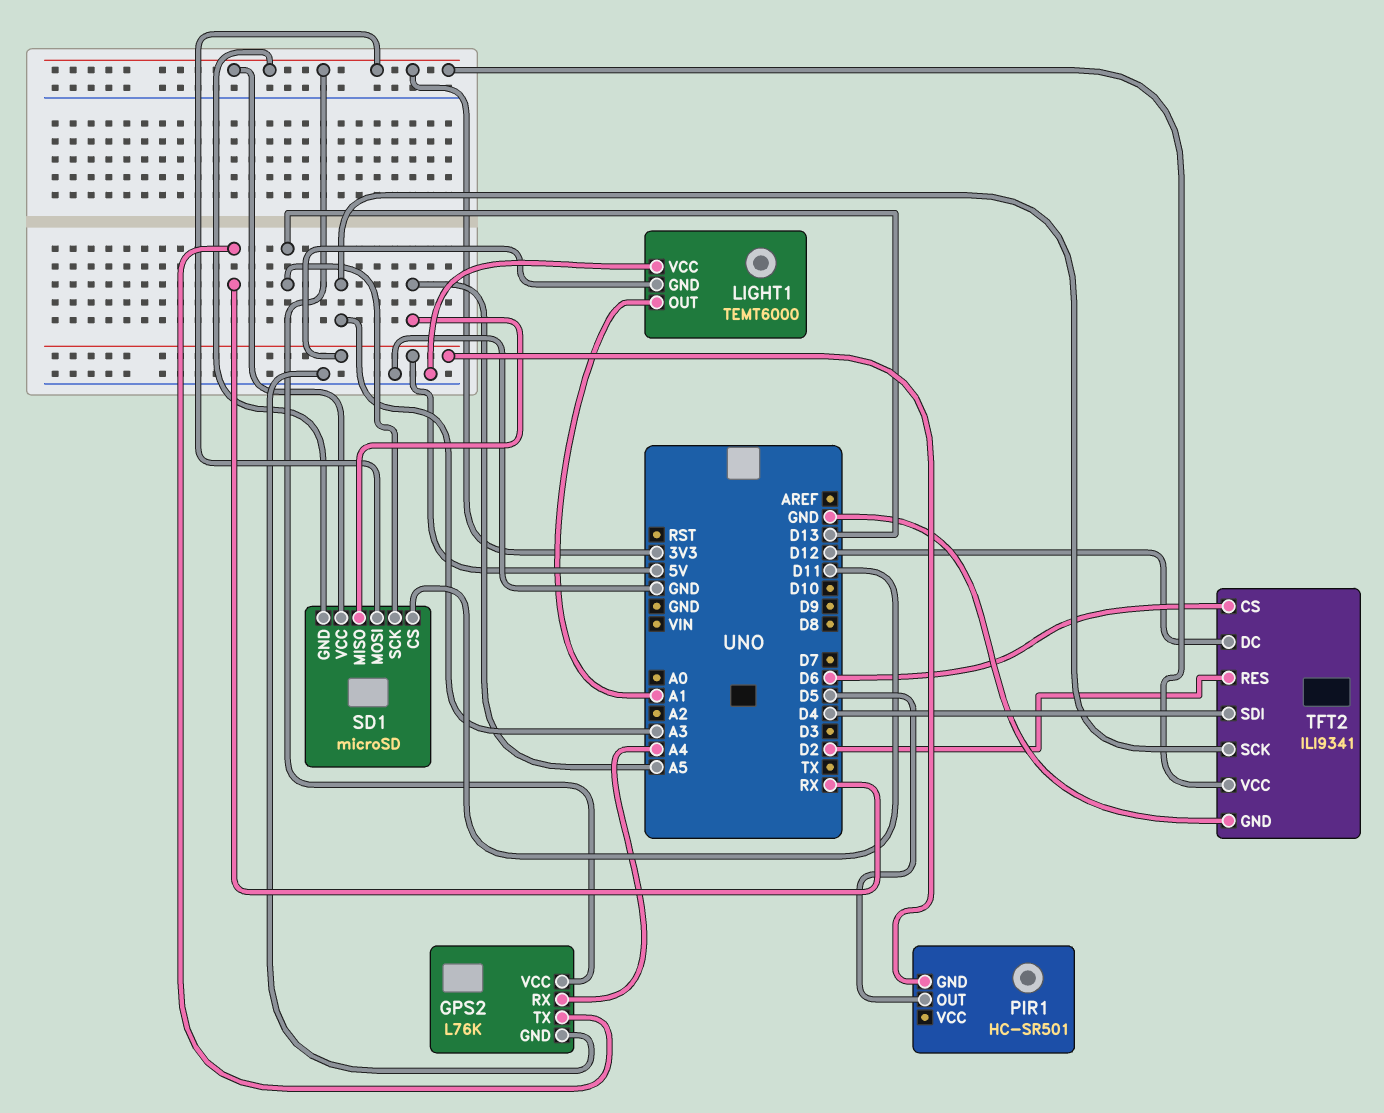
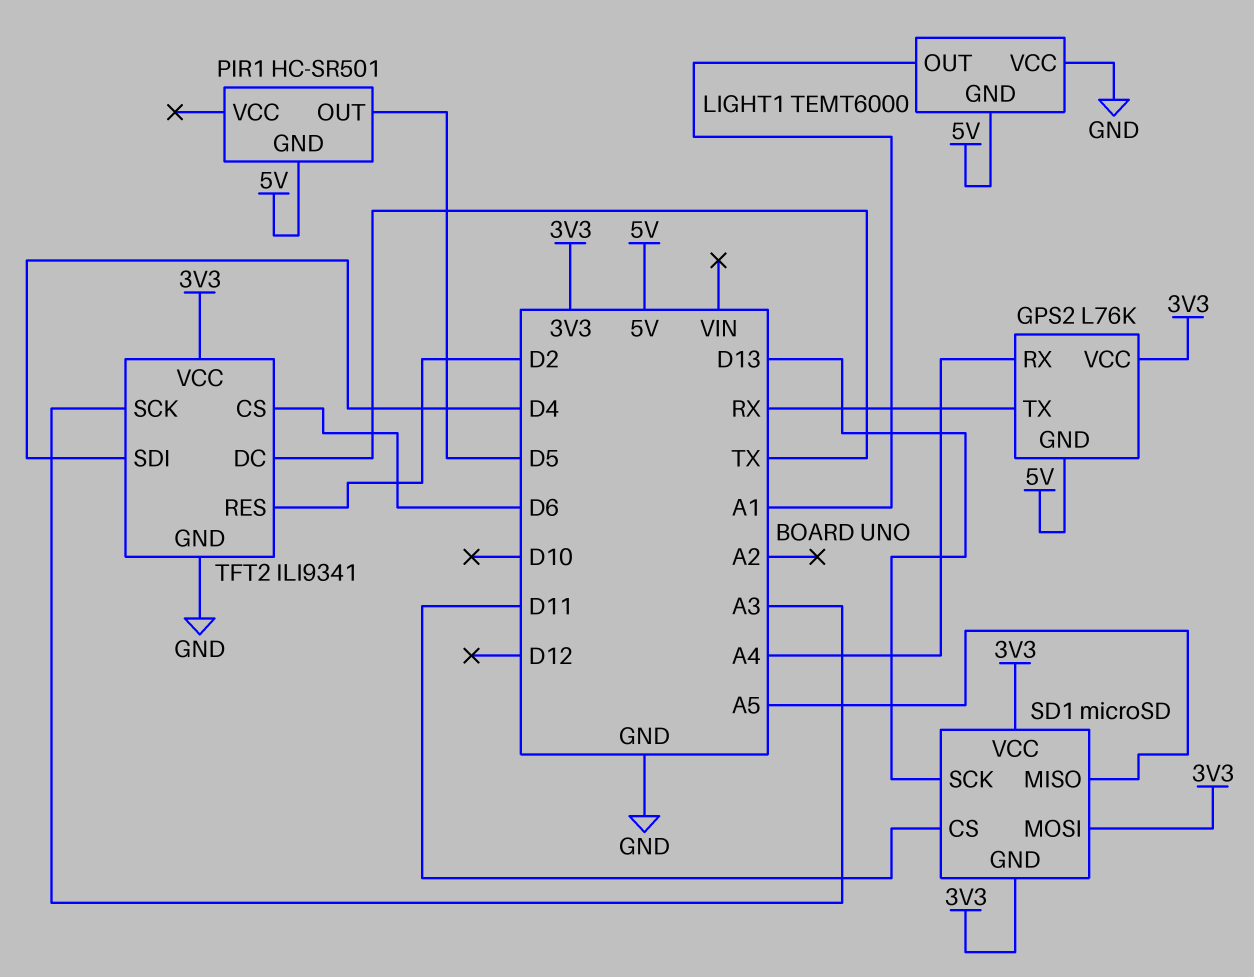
GPS2 pin GND: GND -> 5V
TFT2 pin DC: D12 -> TX

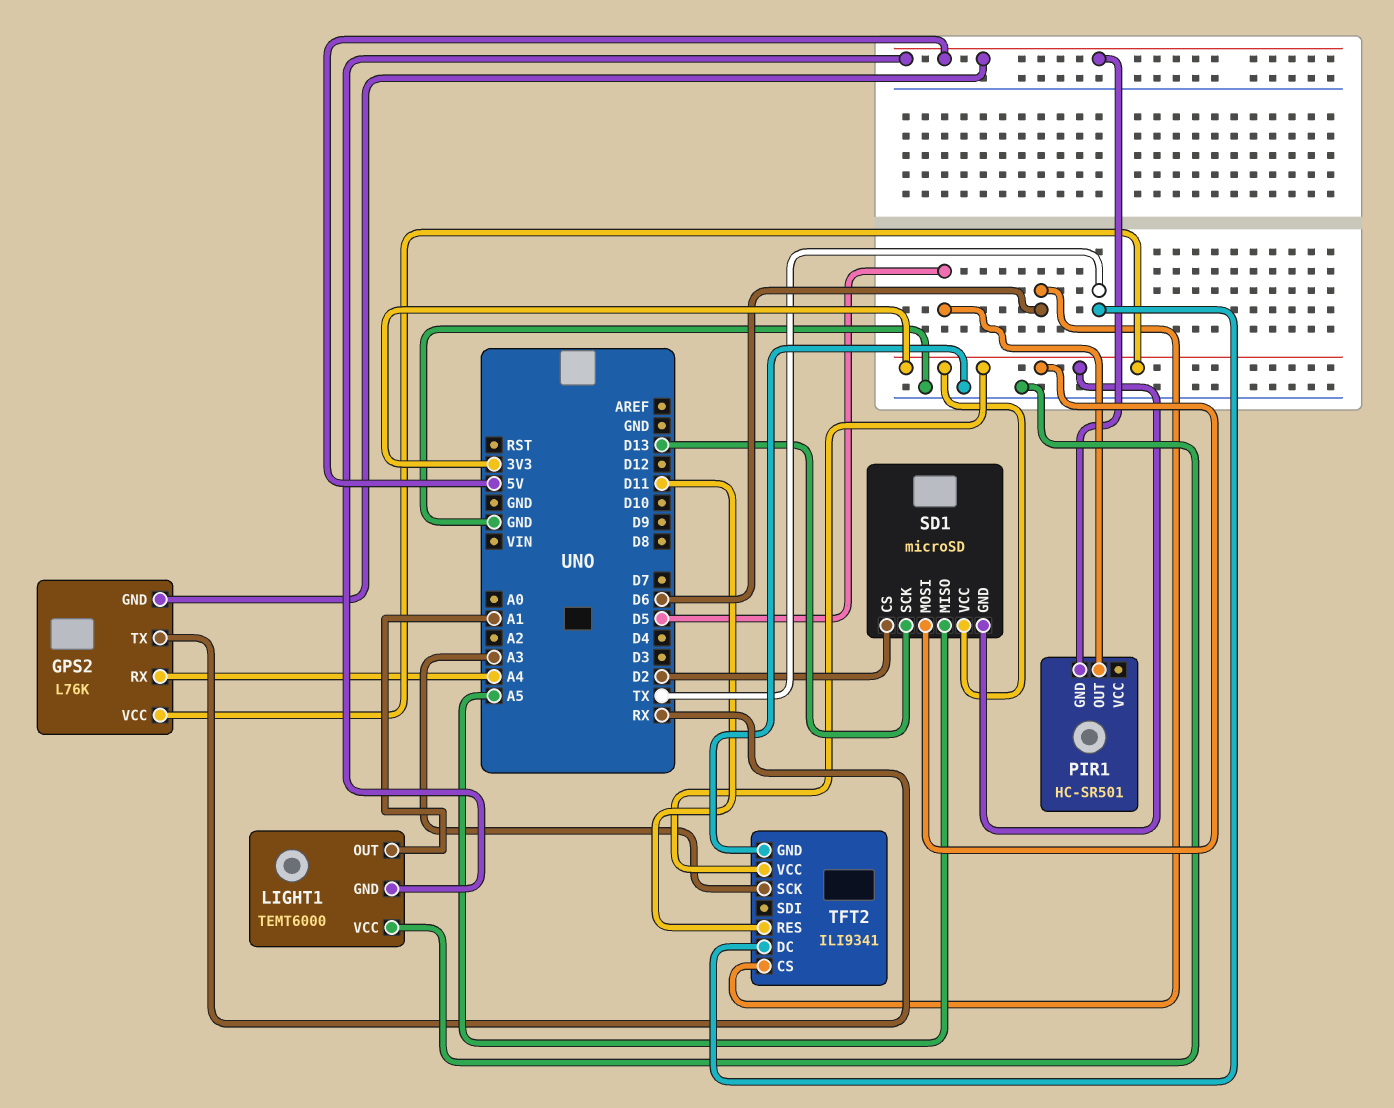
SD1 pin CS: D11 -> D2
TFT2 pin RES: D2 -> D11
TFT2 pin SDI: D4 -> none

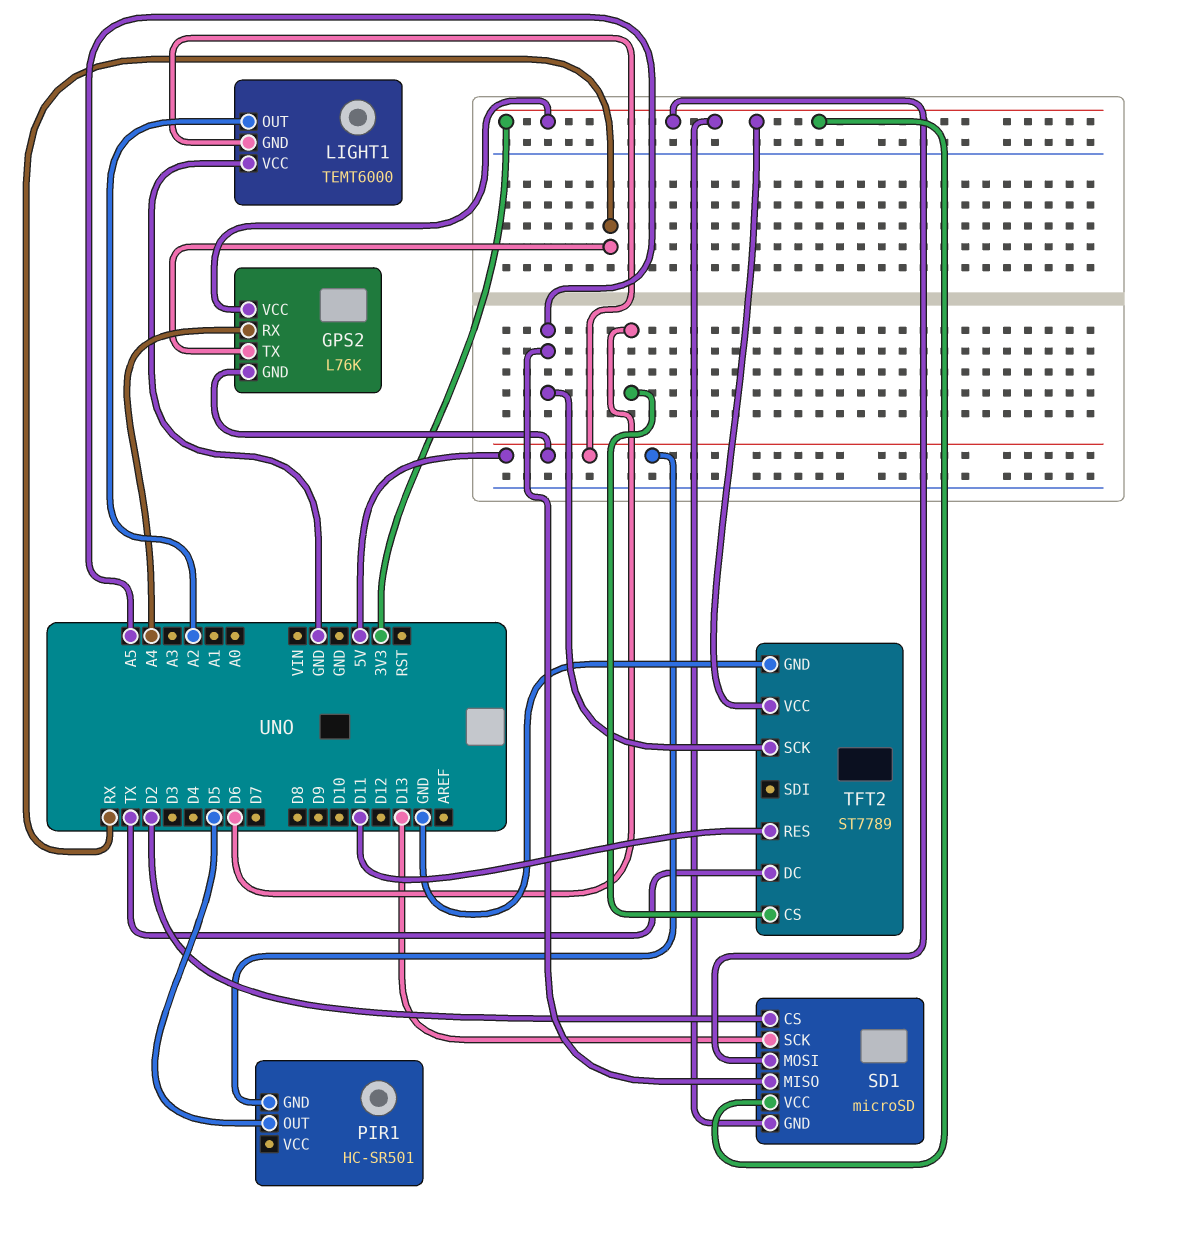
LIGHT1 pin OUT: A1 -> A2
TFT2: ILI9341 -> ST7789
TFT2 pin SCK: A3 -> A5

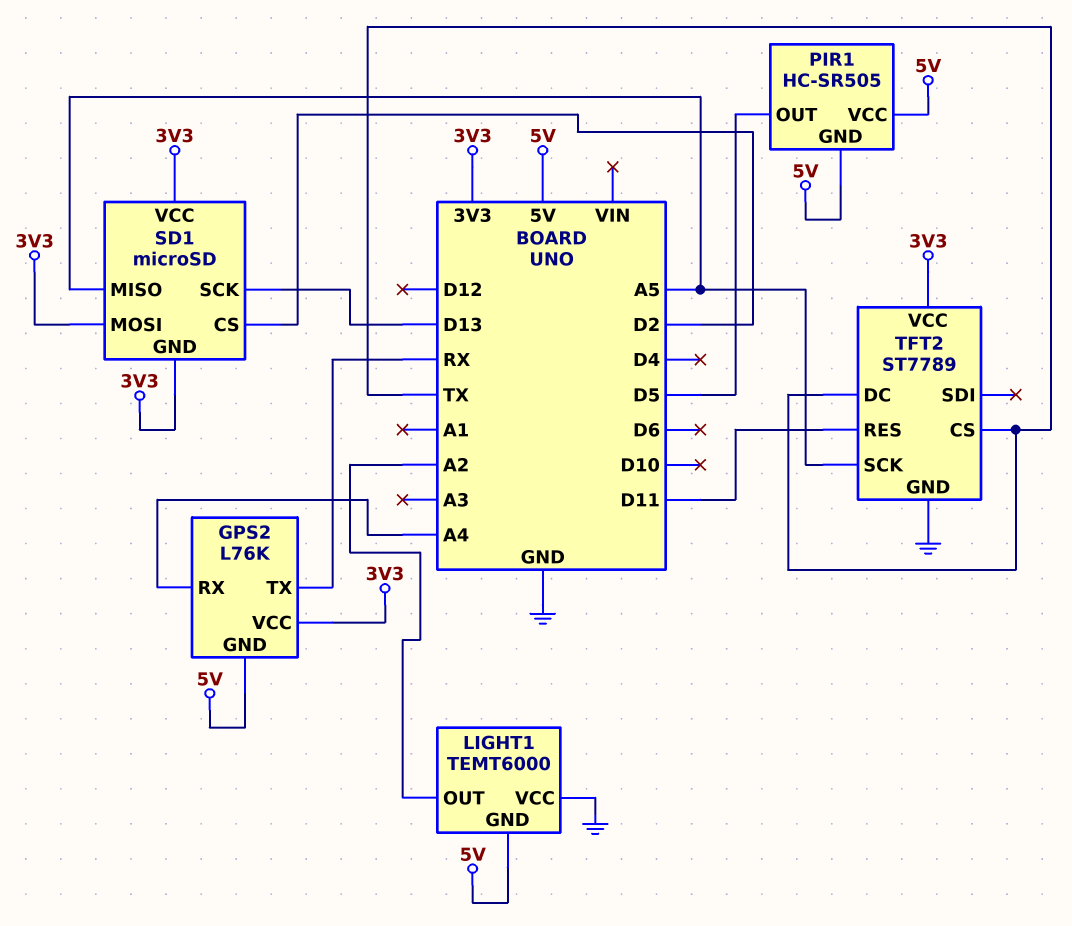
PIR1: HC-SR501 -> HC-SR505
PIR1 pin VCC: none -> 5V
TFT2 pin CS: D6 -> TX

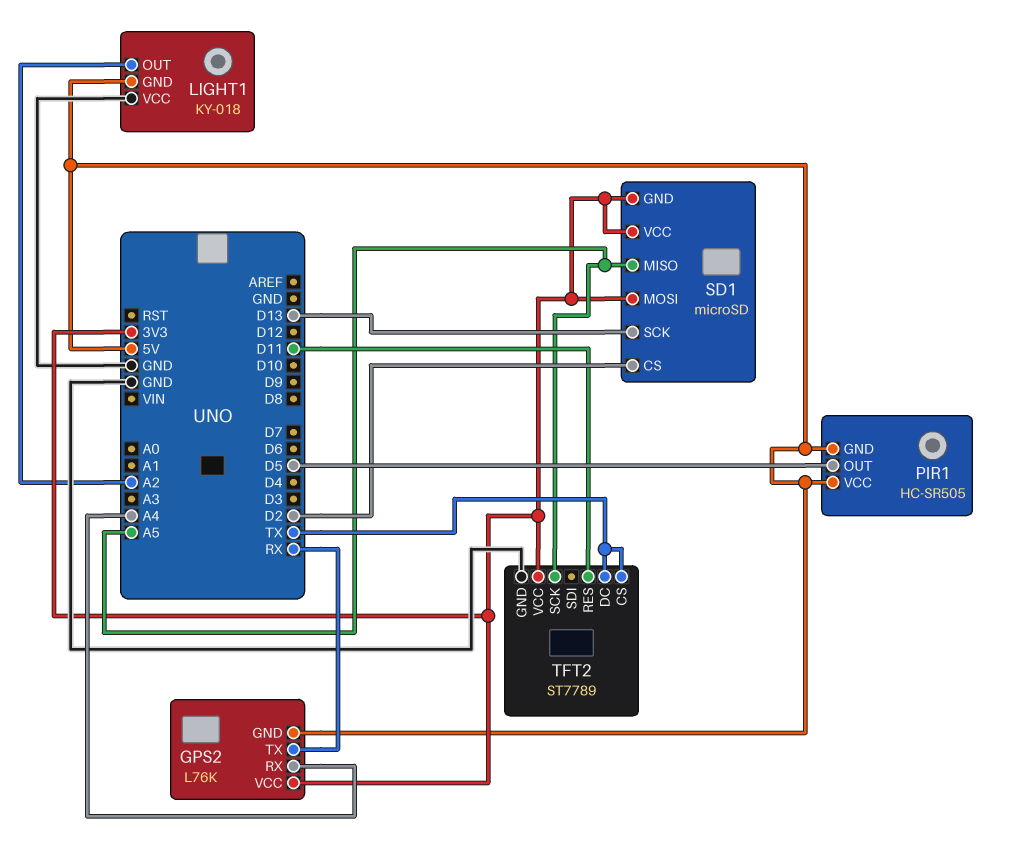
LIGHT1: TEMT6000 -> KY-018

